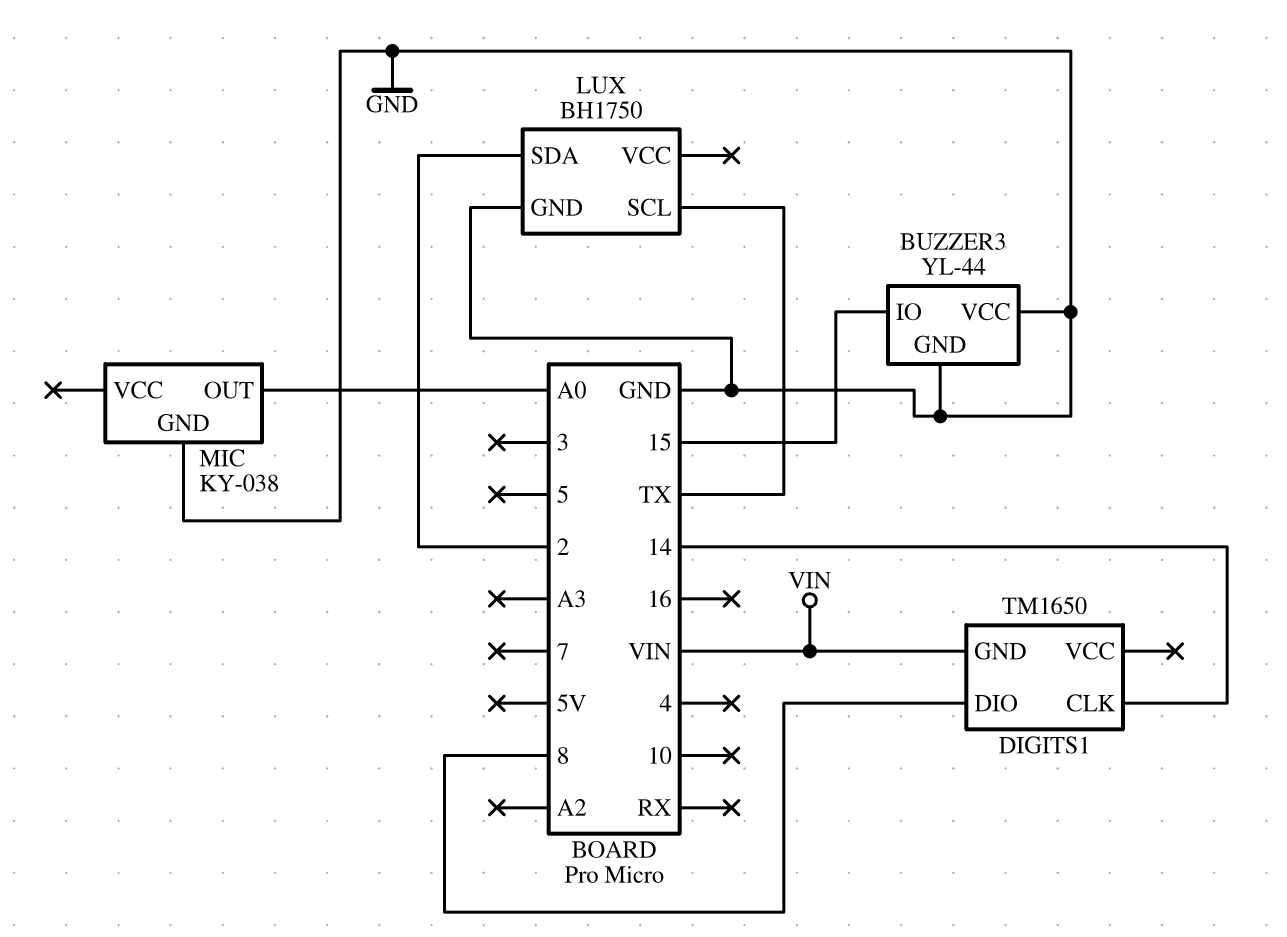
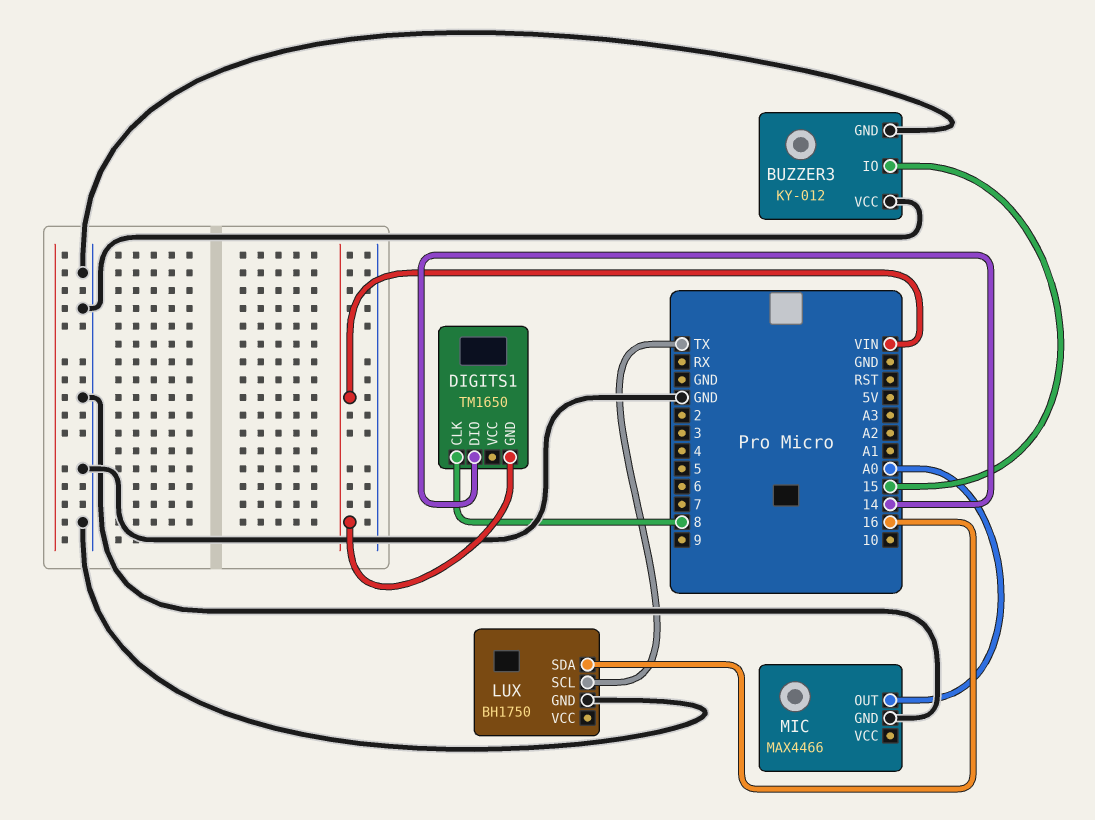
BUZZER3: YL-44 -> KY-012
DIGITS1 pin CLK: 14 -> 8
DIGITS1 pin DIO: 8 -> 14
LUX pin SDA: 2 -> 16
MIC: KY-038 -> MAX4466

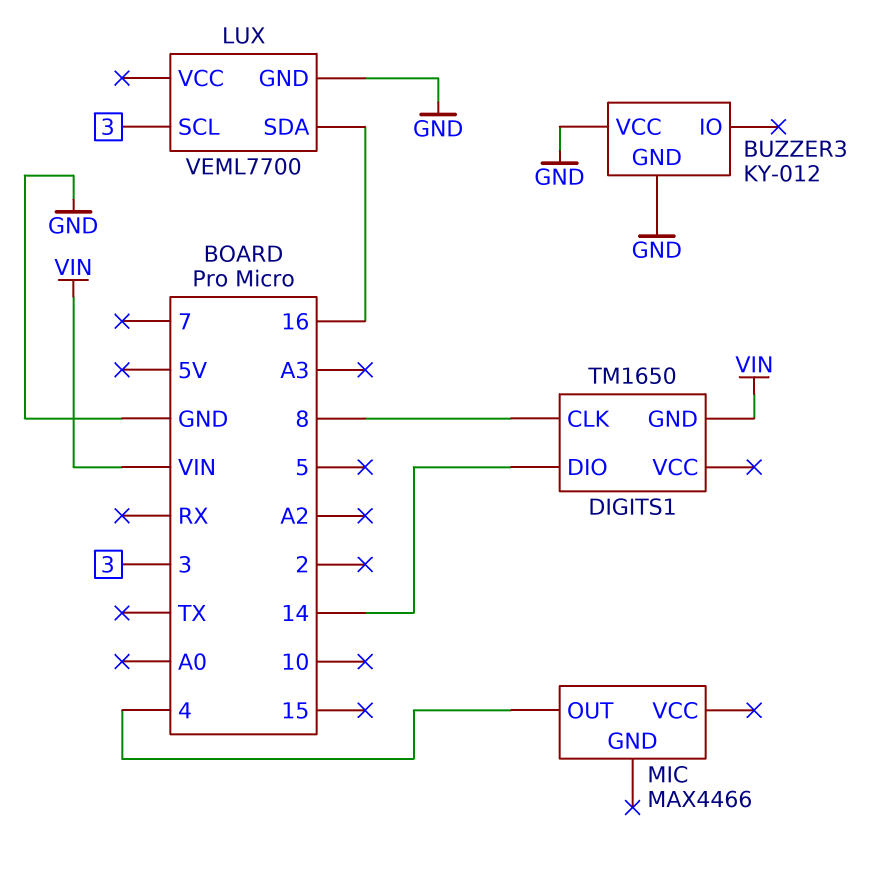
BUZZER3 pin IO: 15 -> none
LUX: BH1750 -> VEML7700
LUX pin SCL: TX -> 3
MIC pin GND: GND -> none
MIC pin OUT: A0 -> 4

